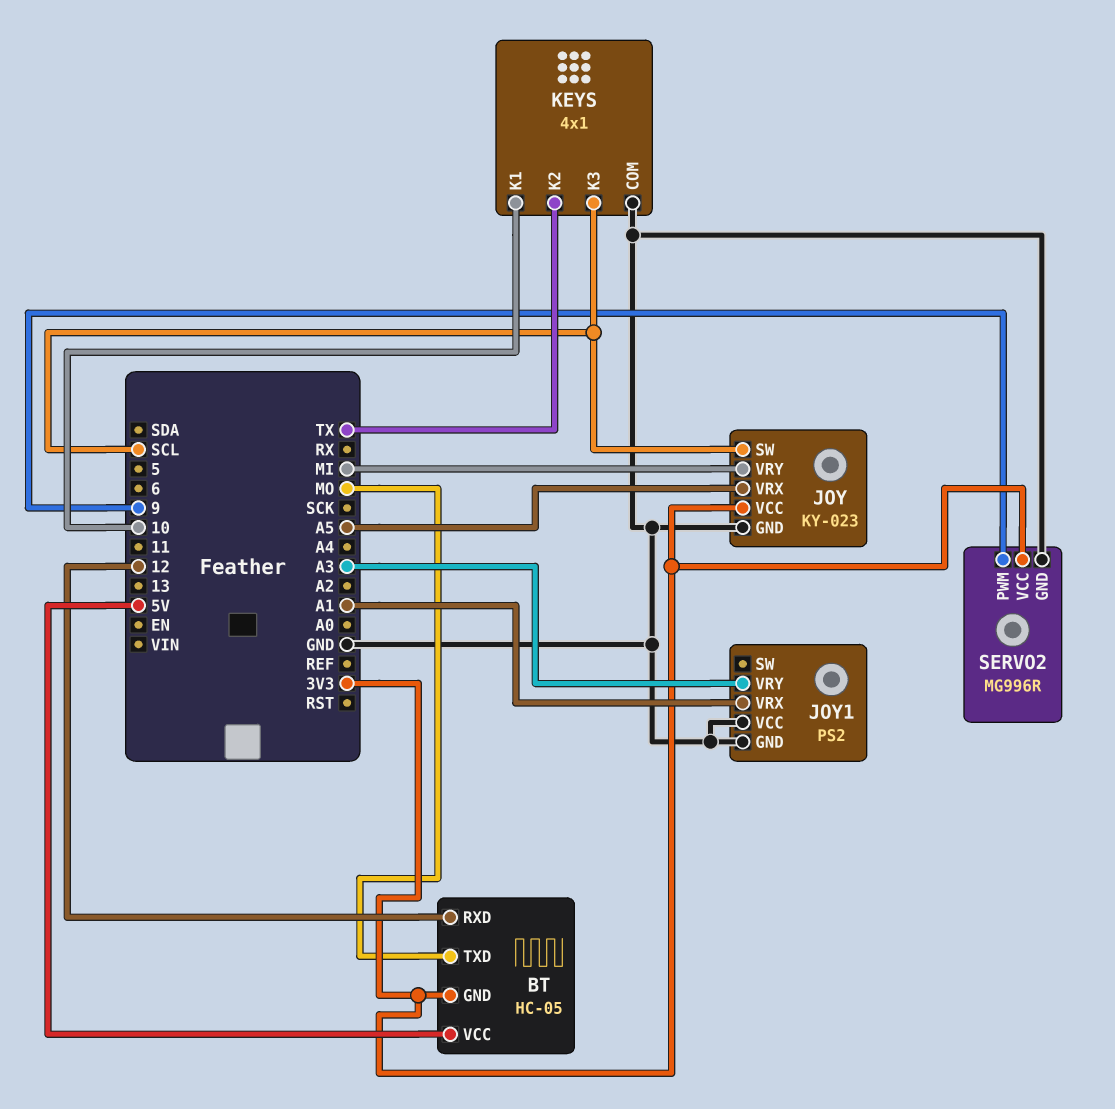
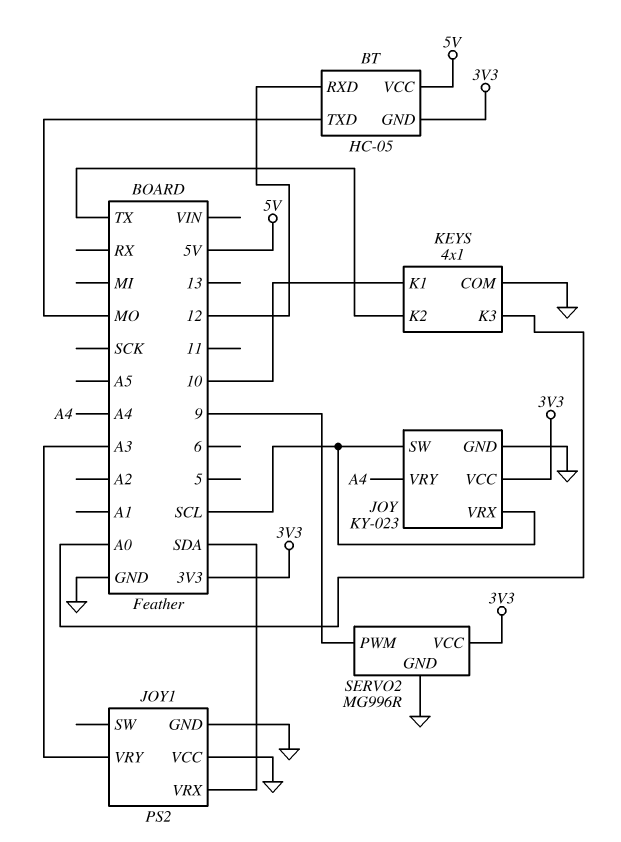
JOY pin VRX: A5 -> SCL
JOY pin VRY: MI -> A4
JOY1 pin VRX: A1 -> SDA
KEYS pin K3: SCL -> A0

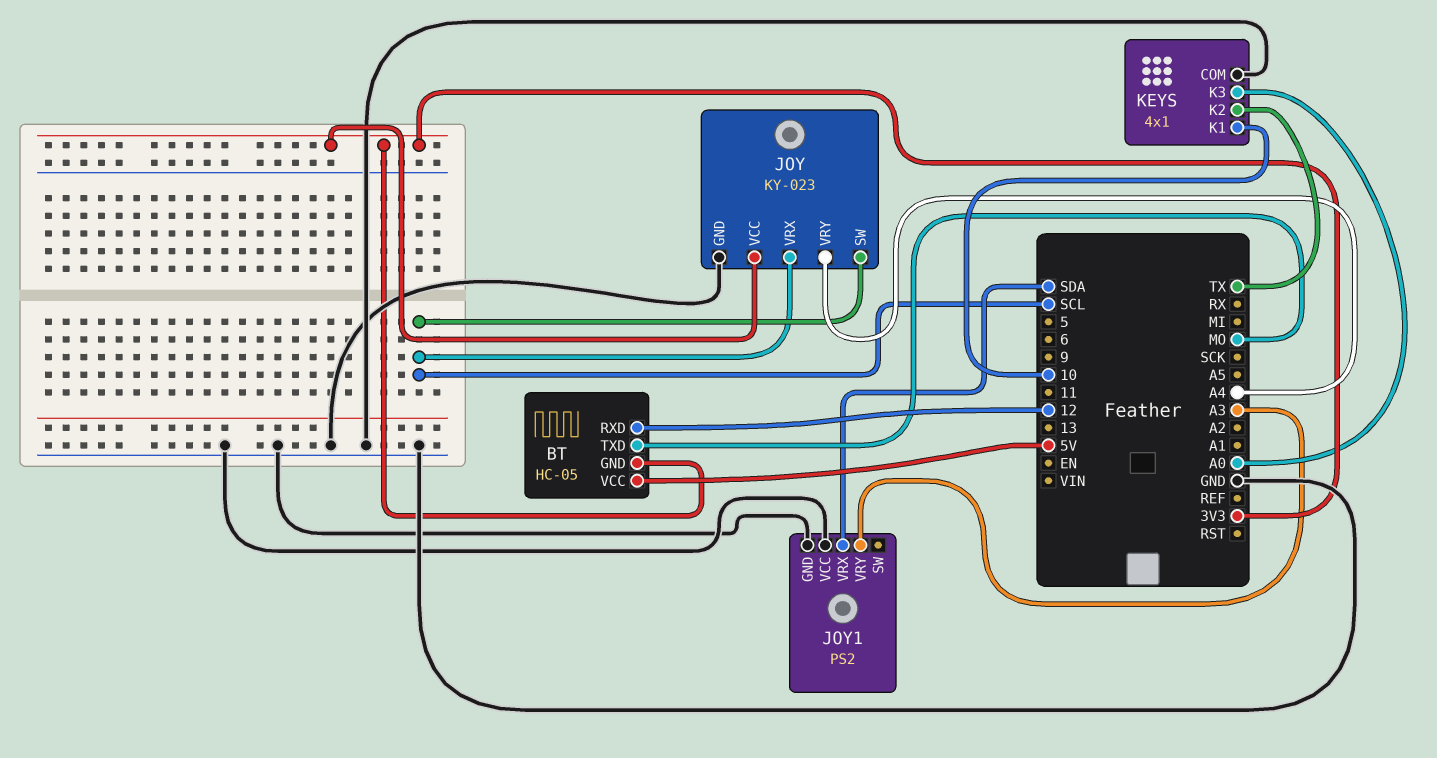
SERVO2: MG996R -> none
SERVO2 pin GND: GND -> none
SERVO2 pin PWM: 9 -> none
SERVO2 pin VCC: 3V3 -> none

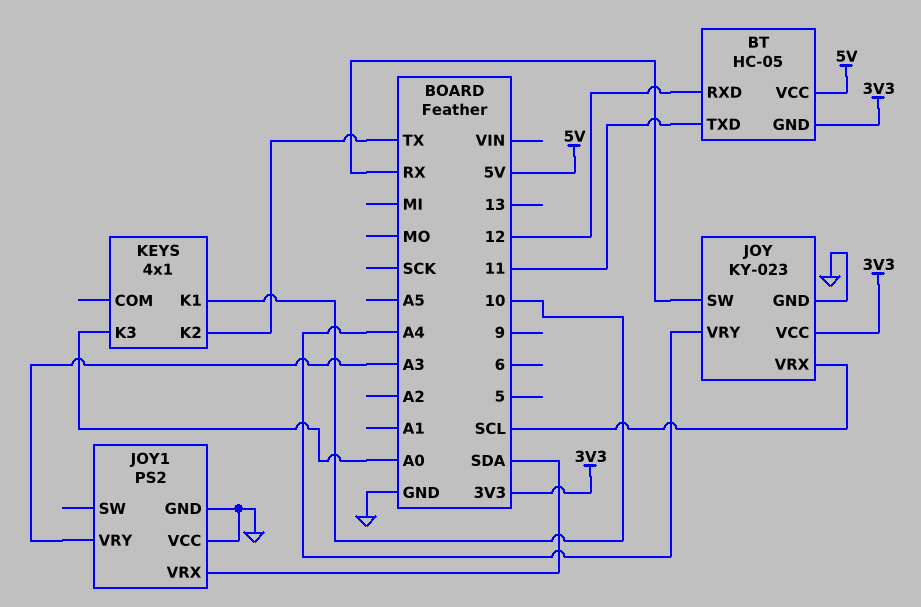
BT pin TXD: MO -> 11
JOY pin SW: SCL -> RX
KEYS pin COM: GND -> none

